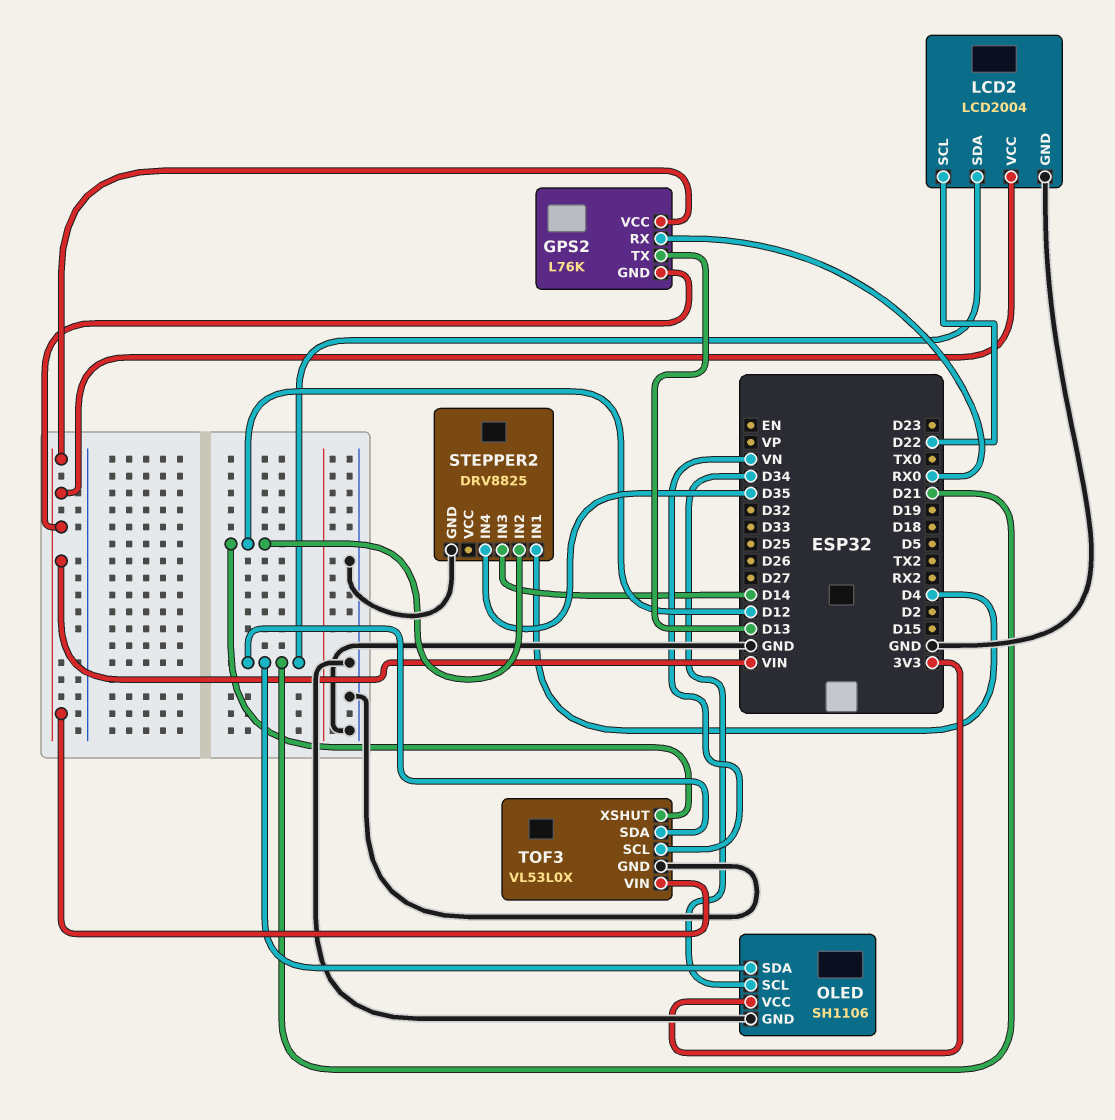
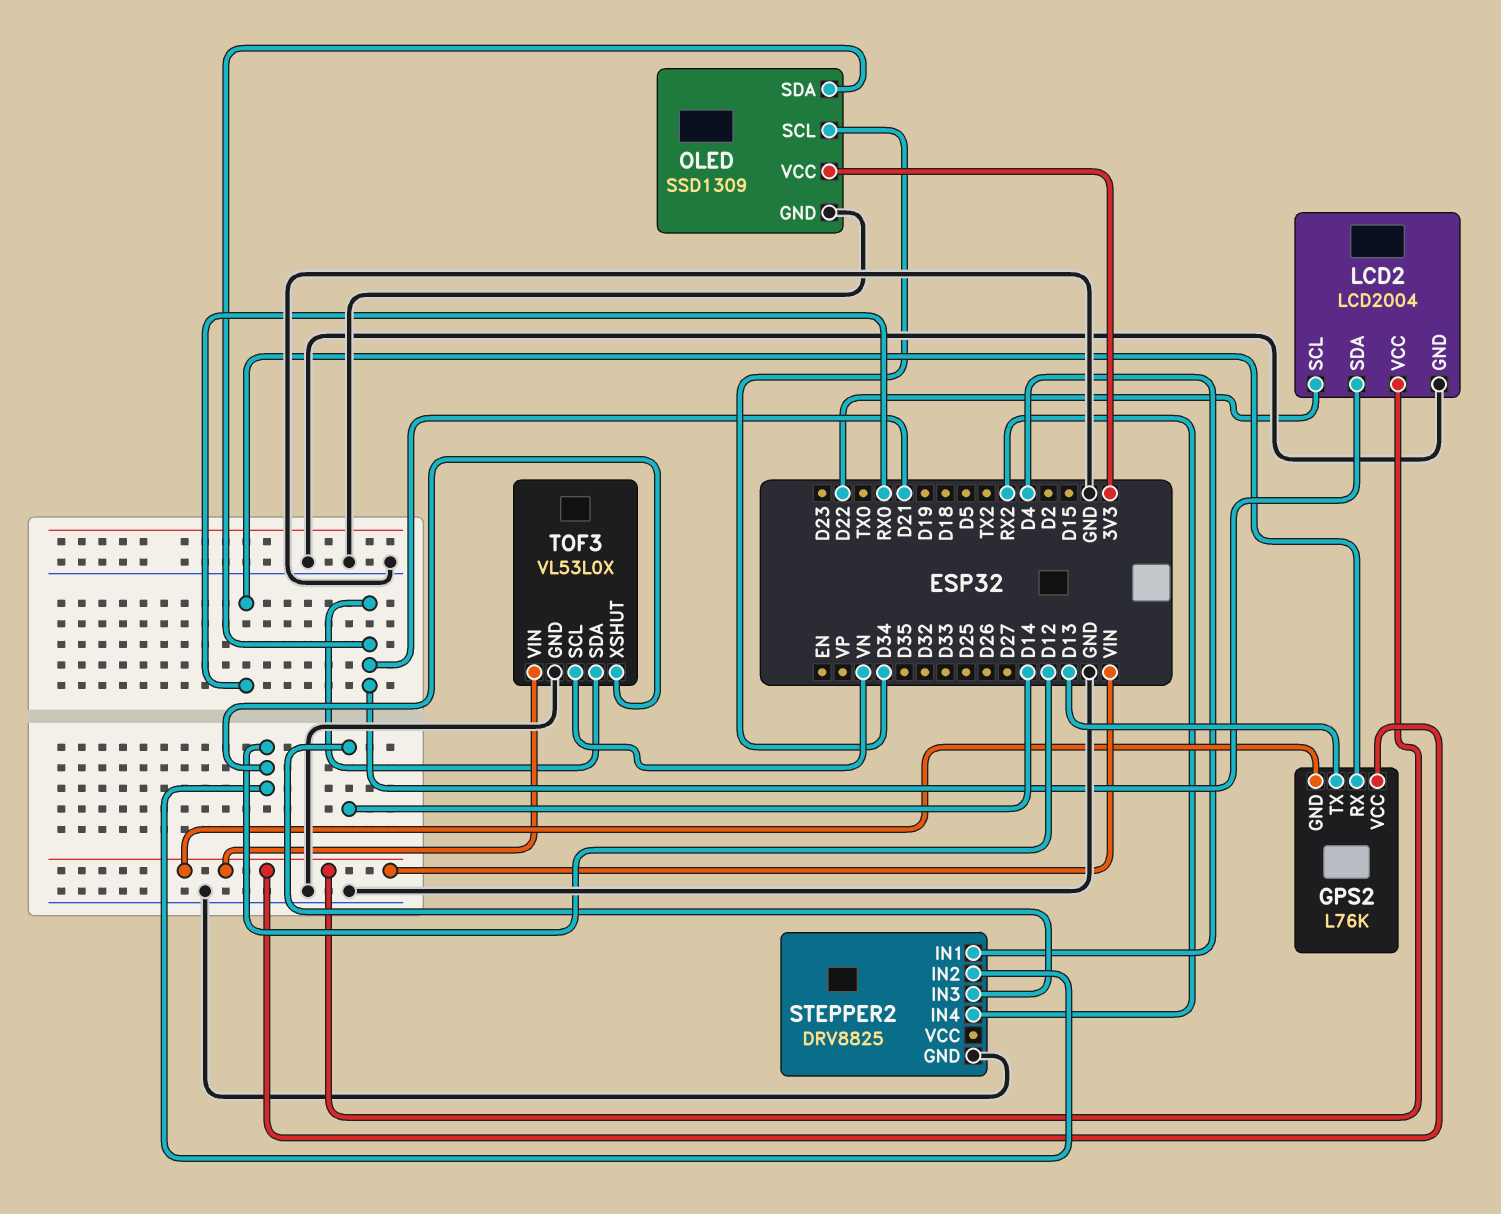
OLED: SH1106 -> SSD1309
STEPPER2 pin IN4: D35 -> RX2

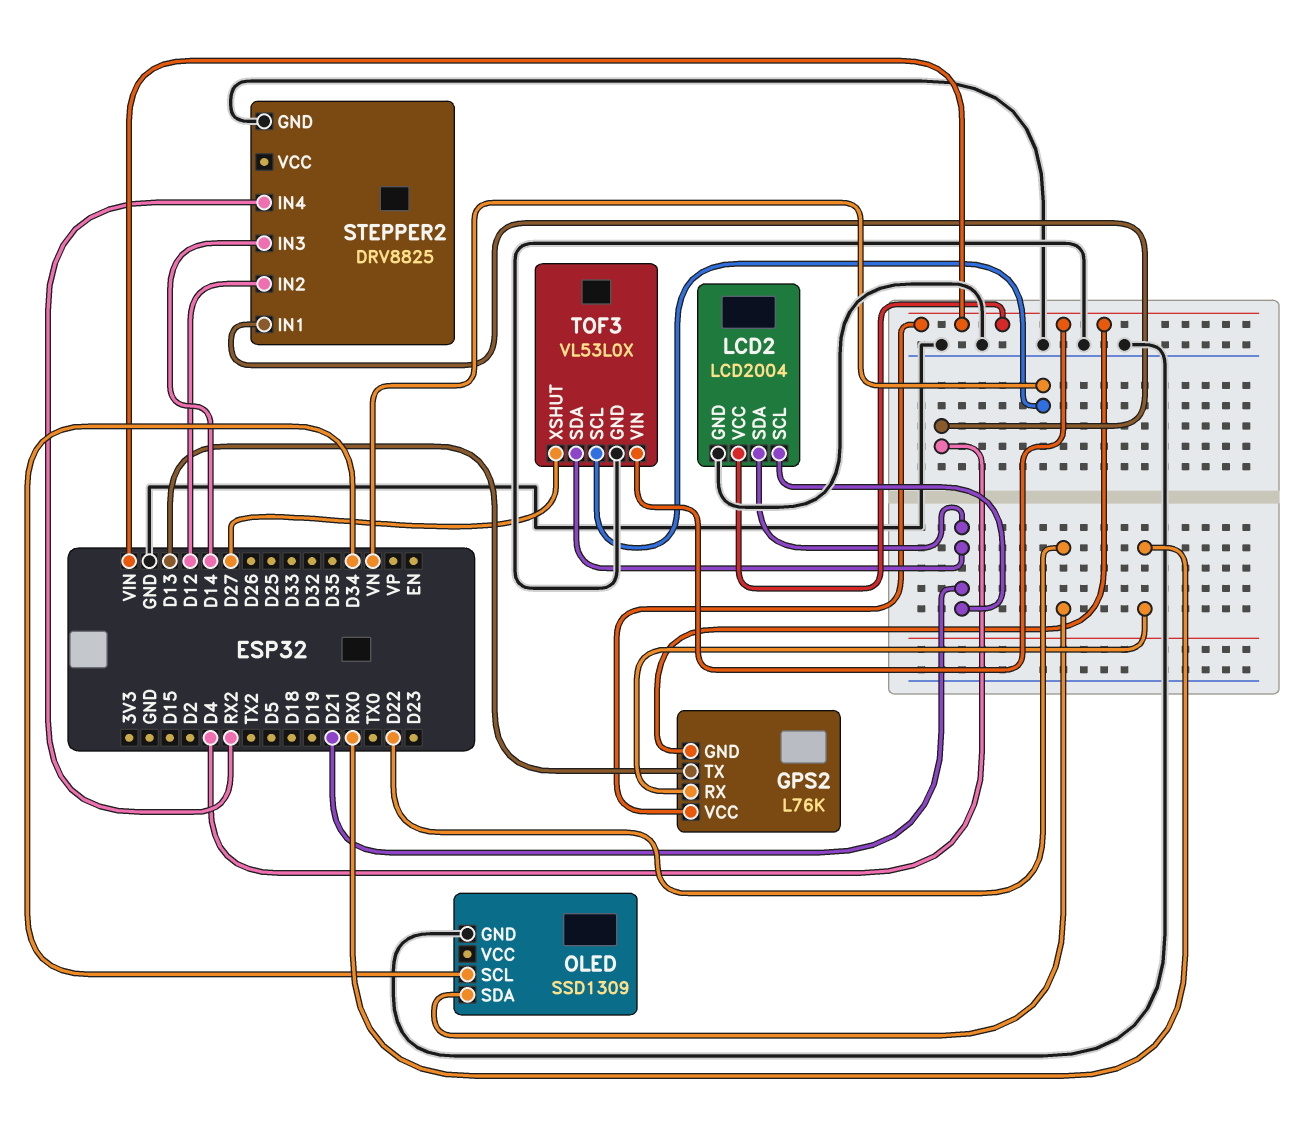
LCD2 pin SCL: D22 -> D21
OLED pin SDA: D21 -> D22
OLED pin VCC: 3V3 -> none
TOF3 pin XSHUT: D12 -> D27

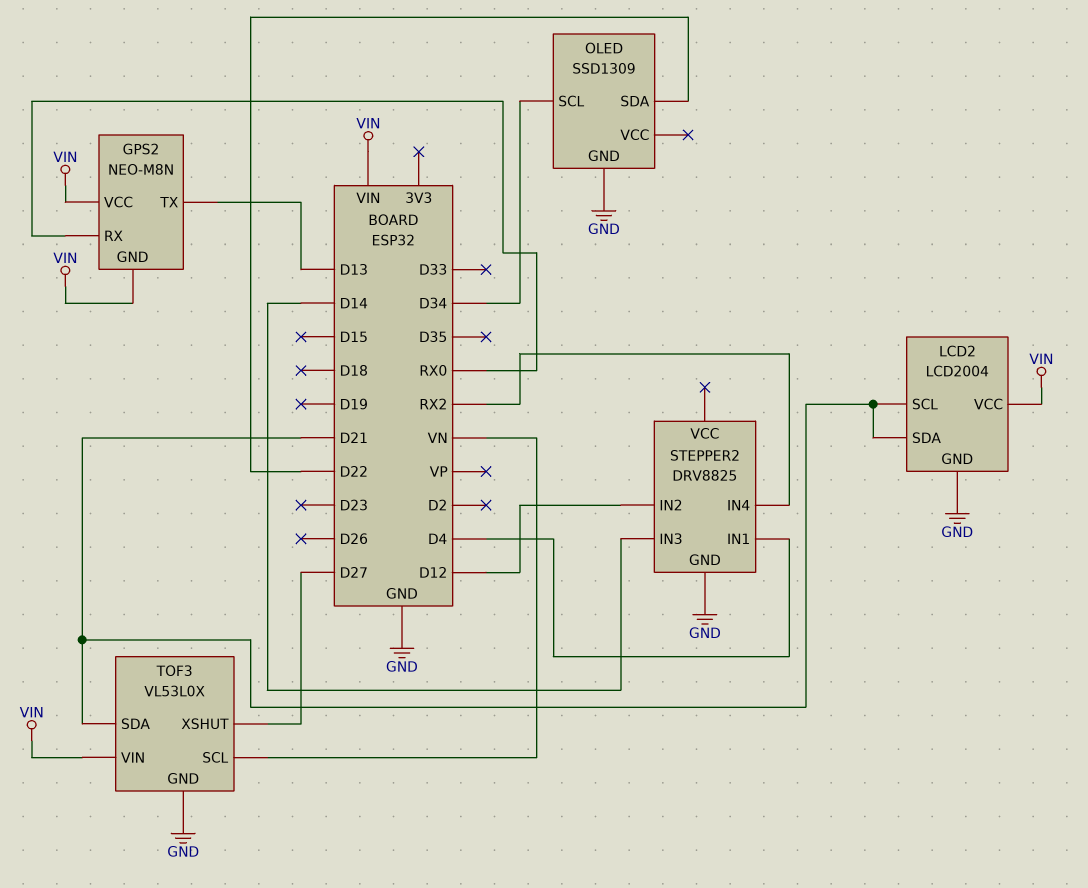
GPS2: L76K -> NEO-M8N

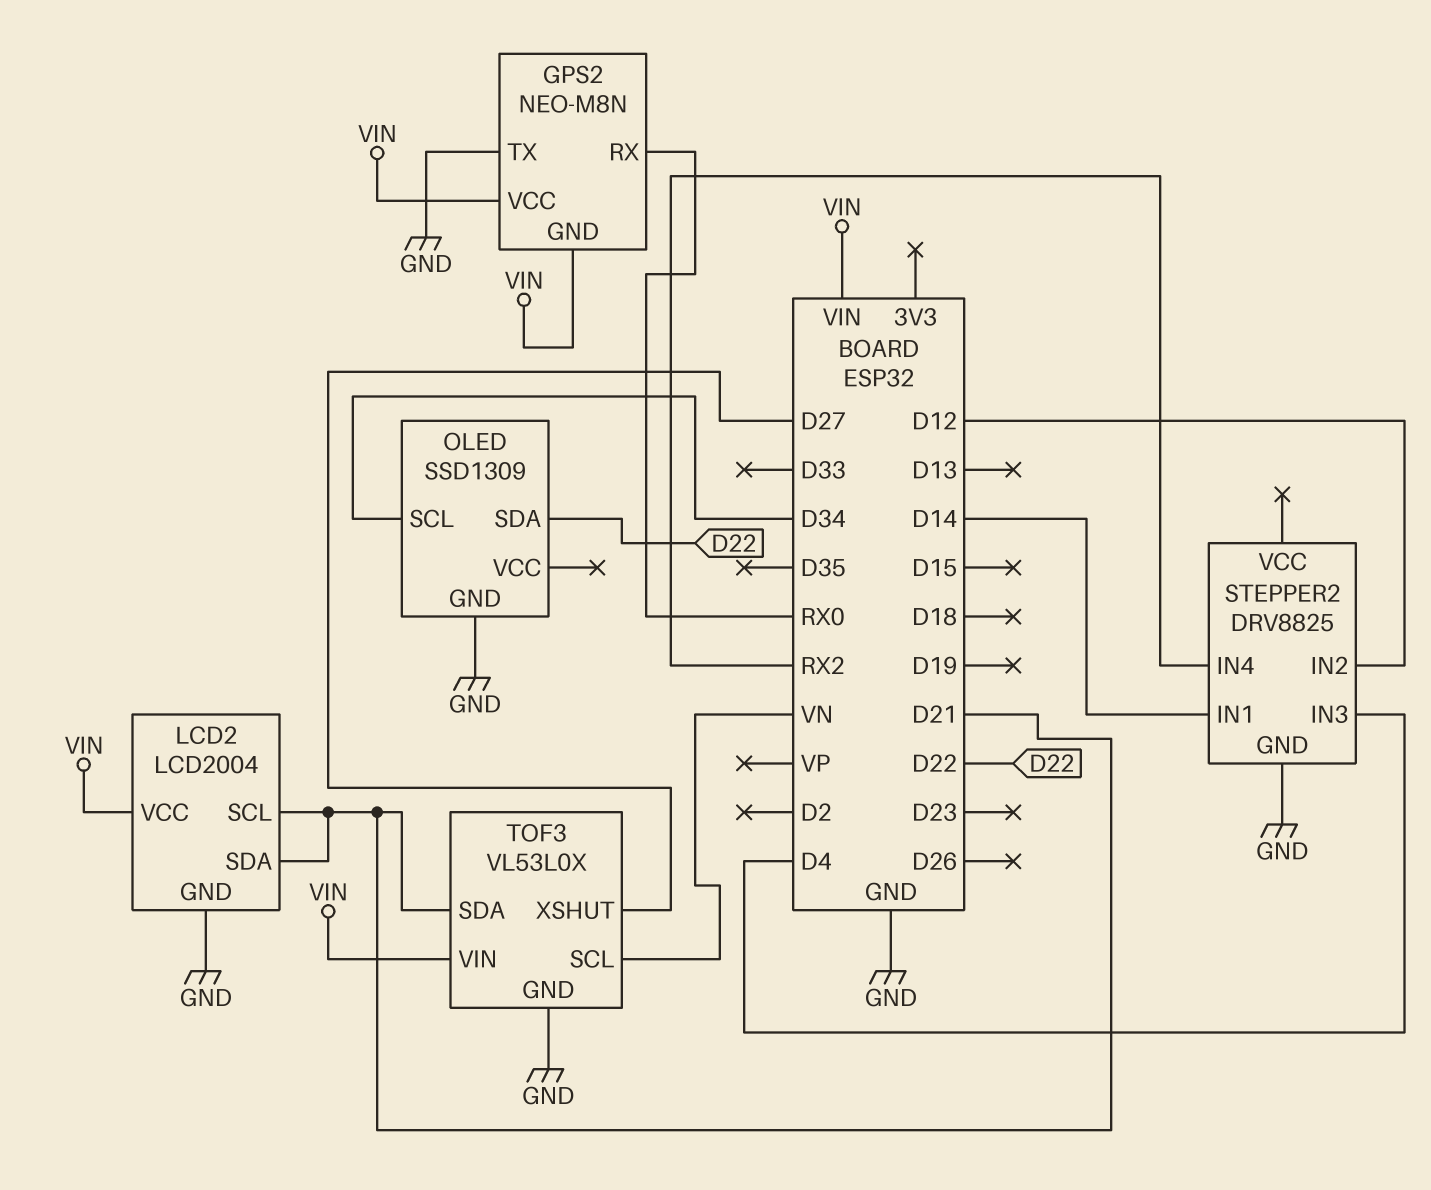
GPS2 pin TX: D13 -> GND
STEPPER2 pin IN1: D4 -> D14
STEPPER2 pin IN3: D14 -> D4

